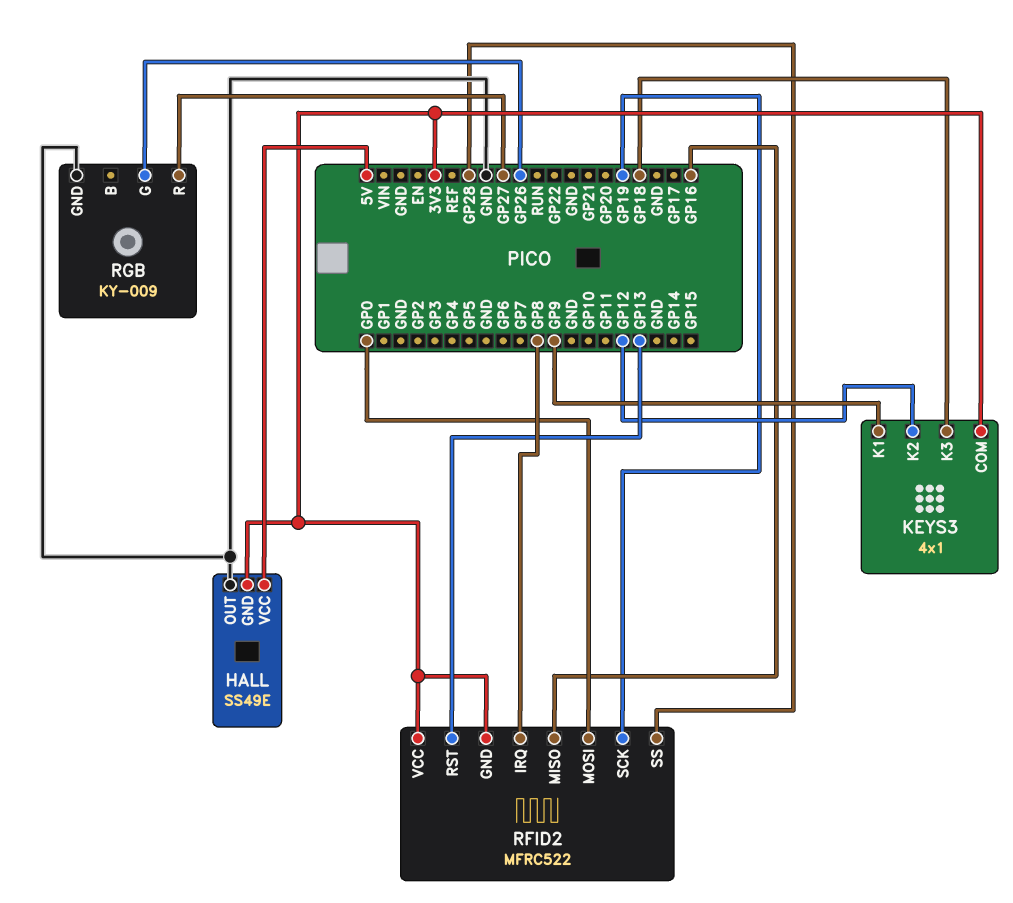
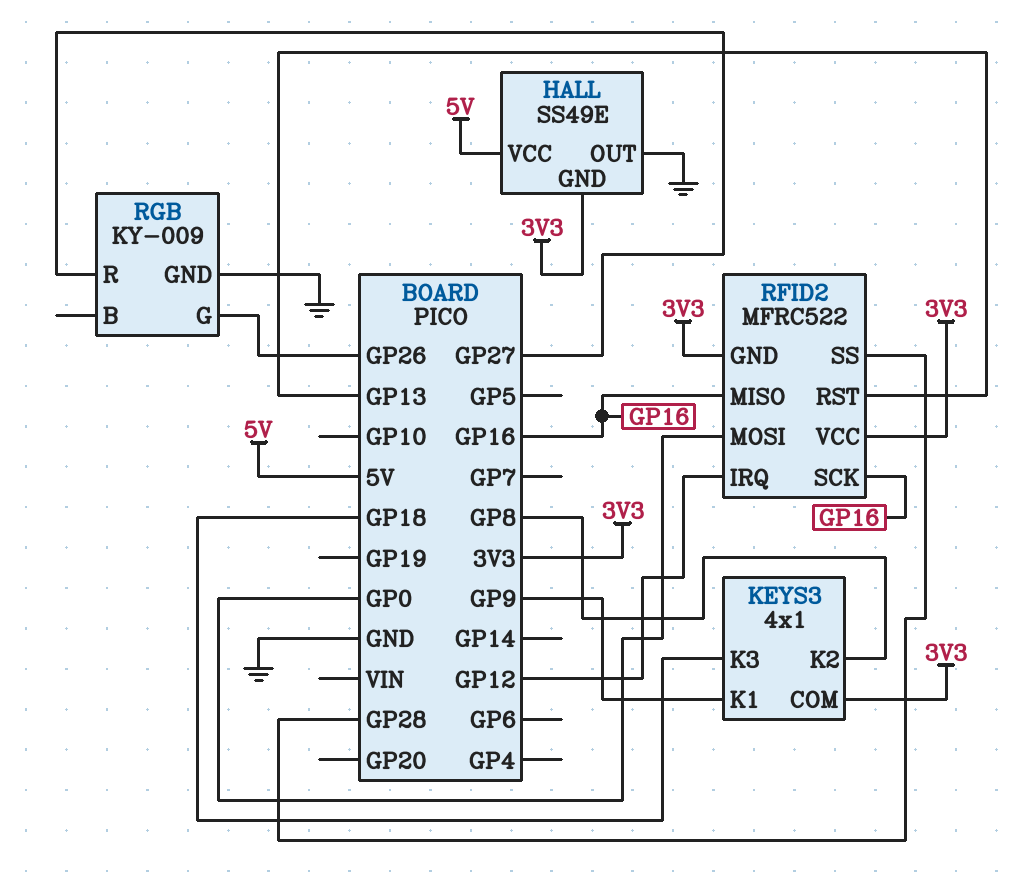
KEYS3 pin K2: GP12 -> GP8
RFID2 pin IRQ: GP8 -> GP12
RFID2 pin SCK: GP19 -> GP16

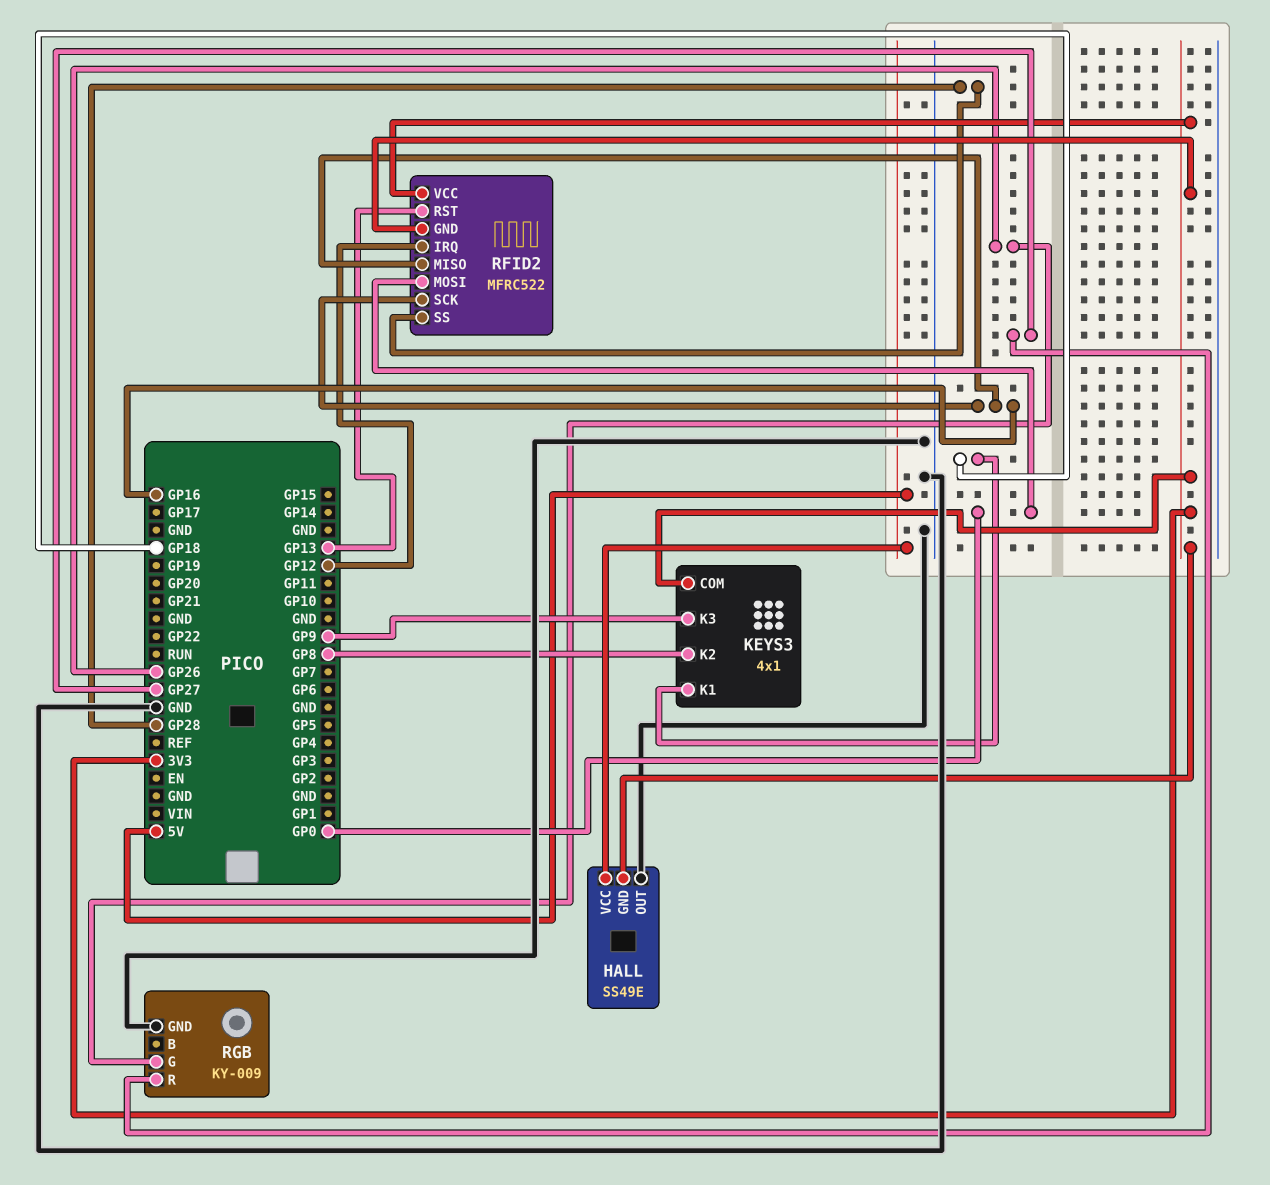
KEYS3 pin K1: GP9 -> GP18
KEYS3 pin K3: GP18 -> GP9

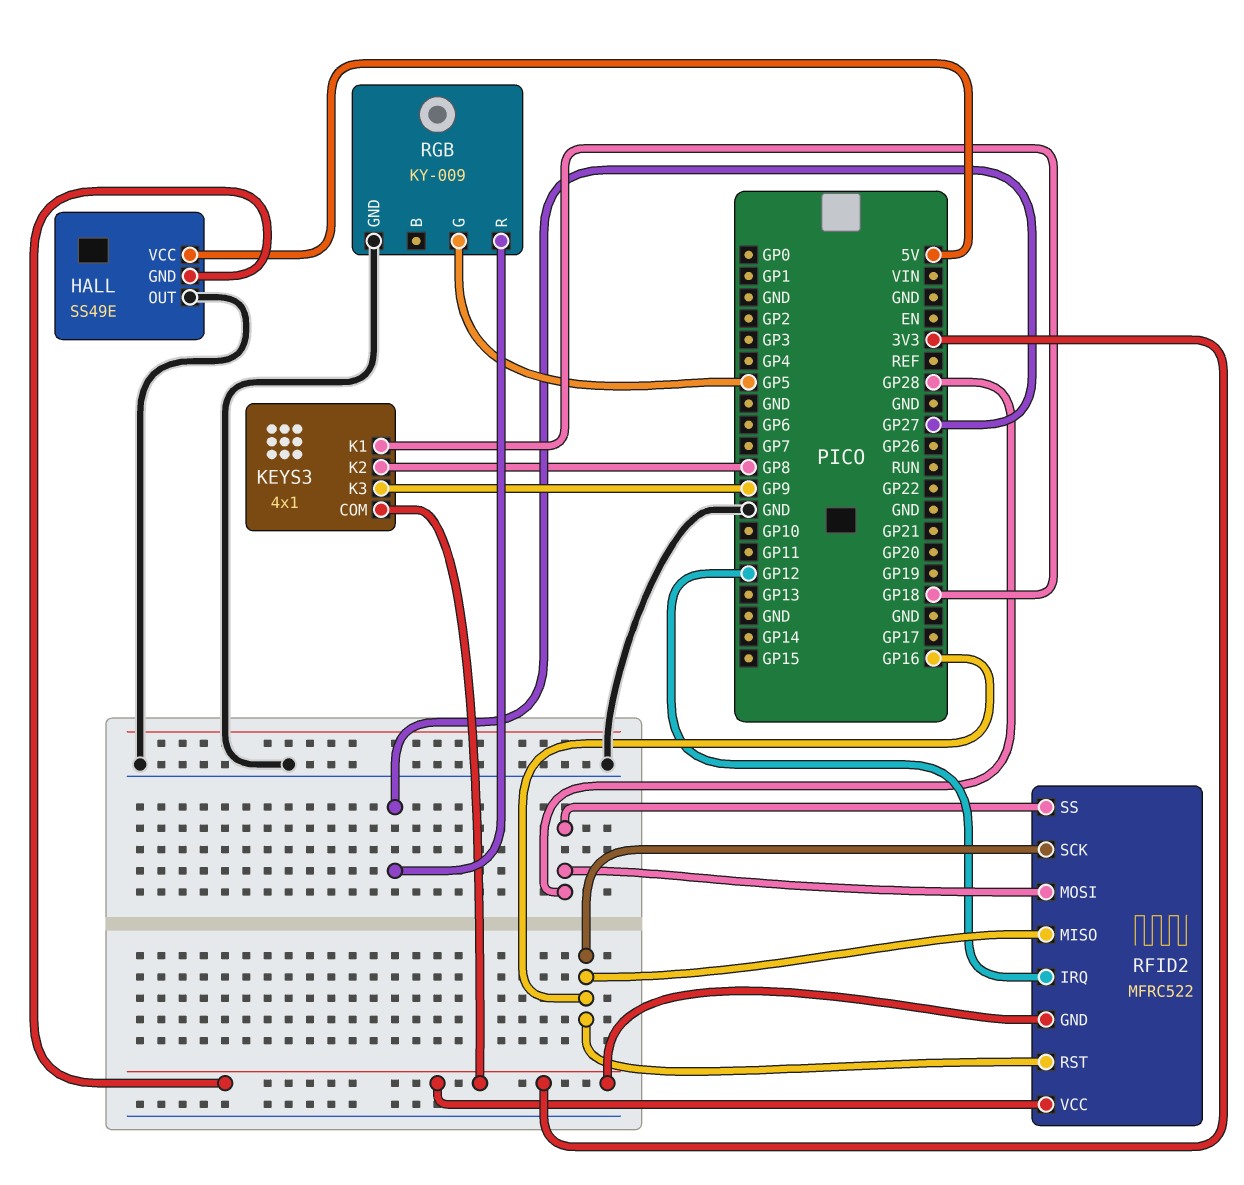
RFID2 pin MOSI: GP0 -> GP28
RFID2 pin RST: GP13 -> GP16
RGB pin G: GP26 -> GP5

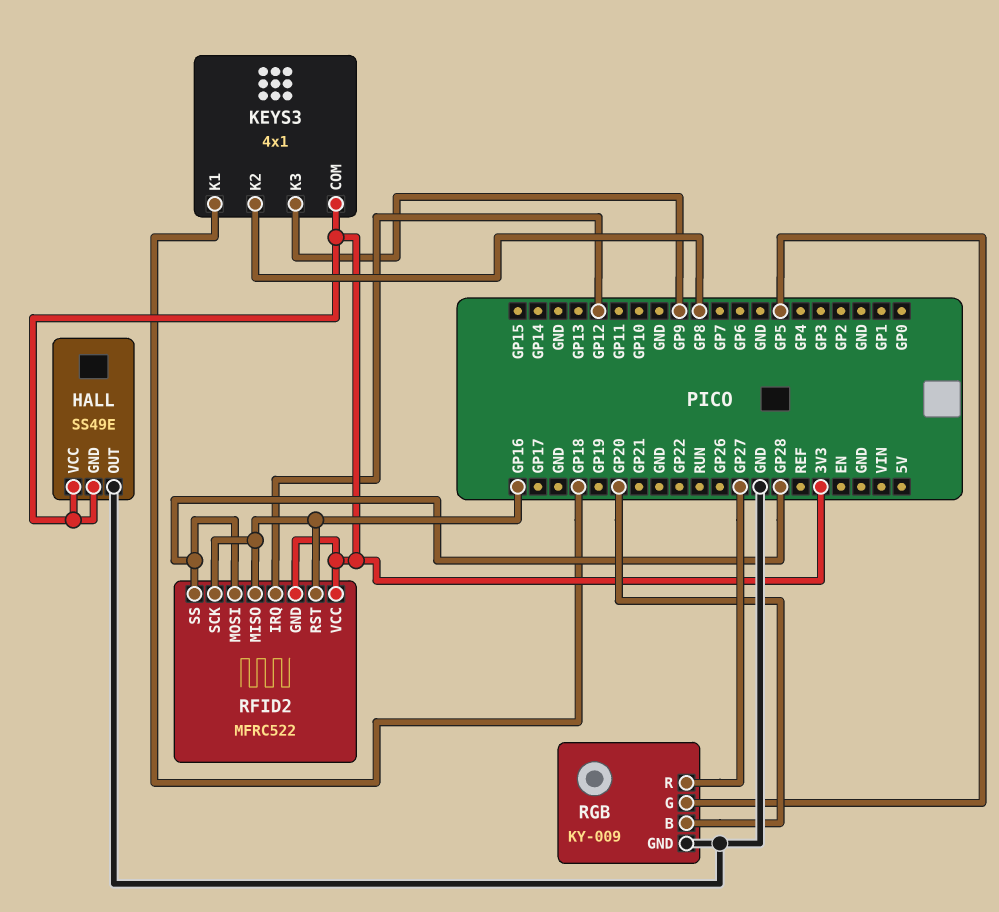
HALL pin VCC: 5V -> 3V3
RGB pin B: none -> GP20

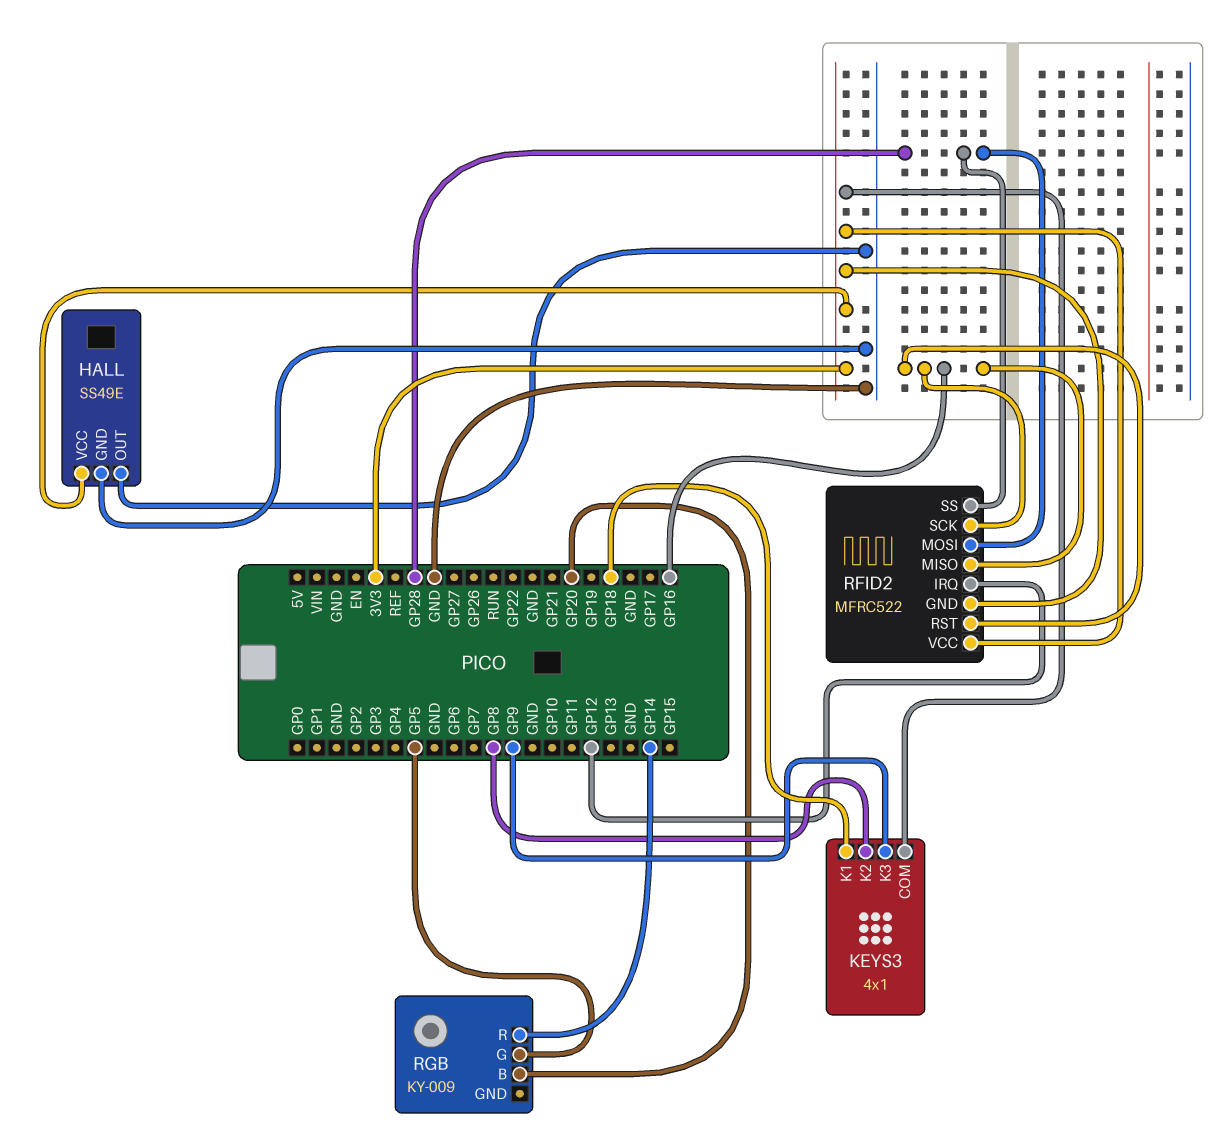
HALL pin GND: 3V3 -> GND
RGB pin GND: GND -> none
RGB pin R: GP27 -> GP14

